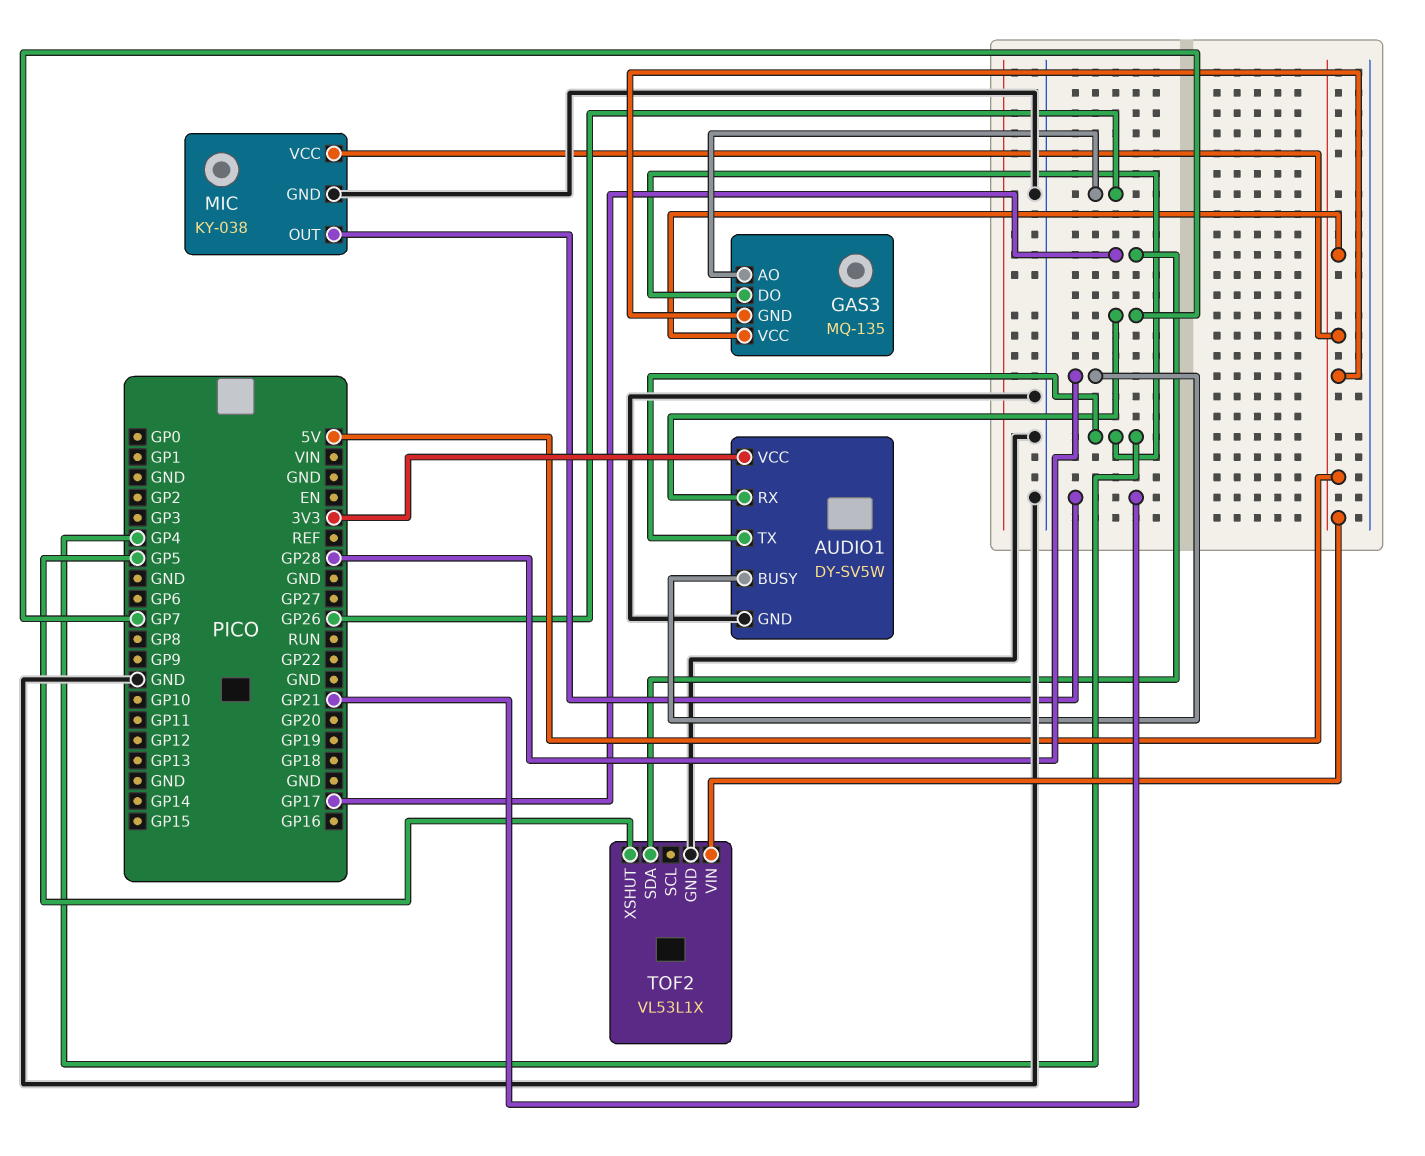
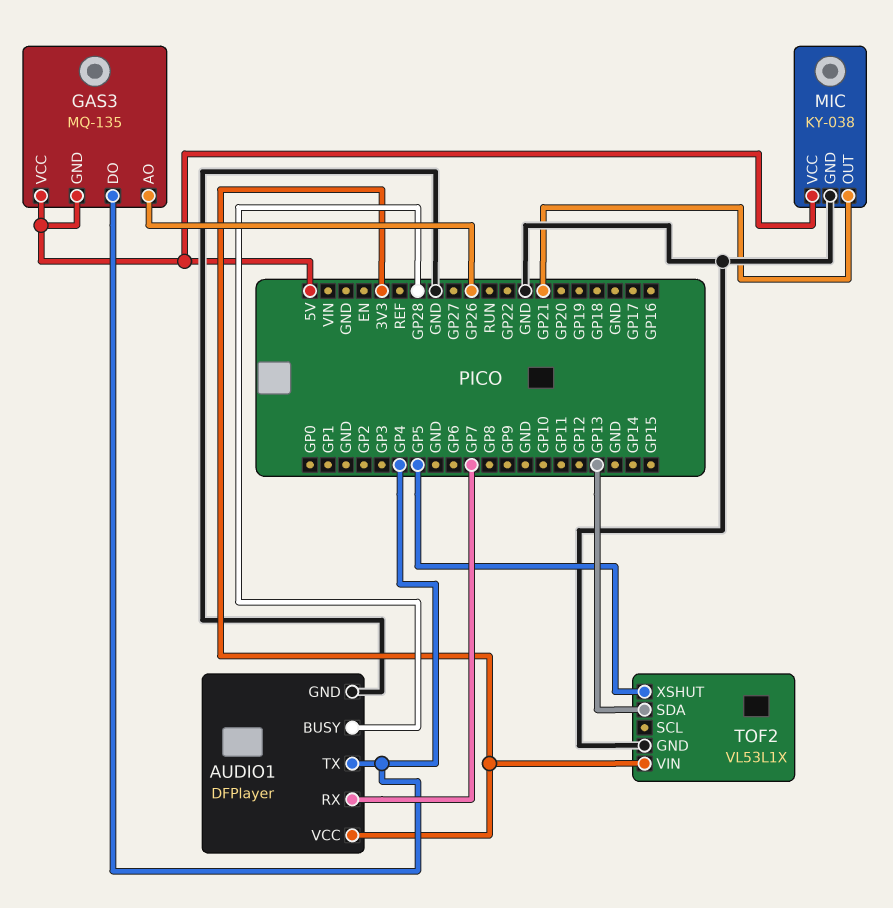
AUDIO1: DY-SV5W -> DFPlayer
TOF2 pin SDA: GP17 -> GP13
TOF2 pin VIN: 5V -> 3V3

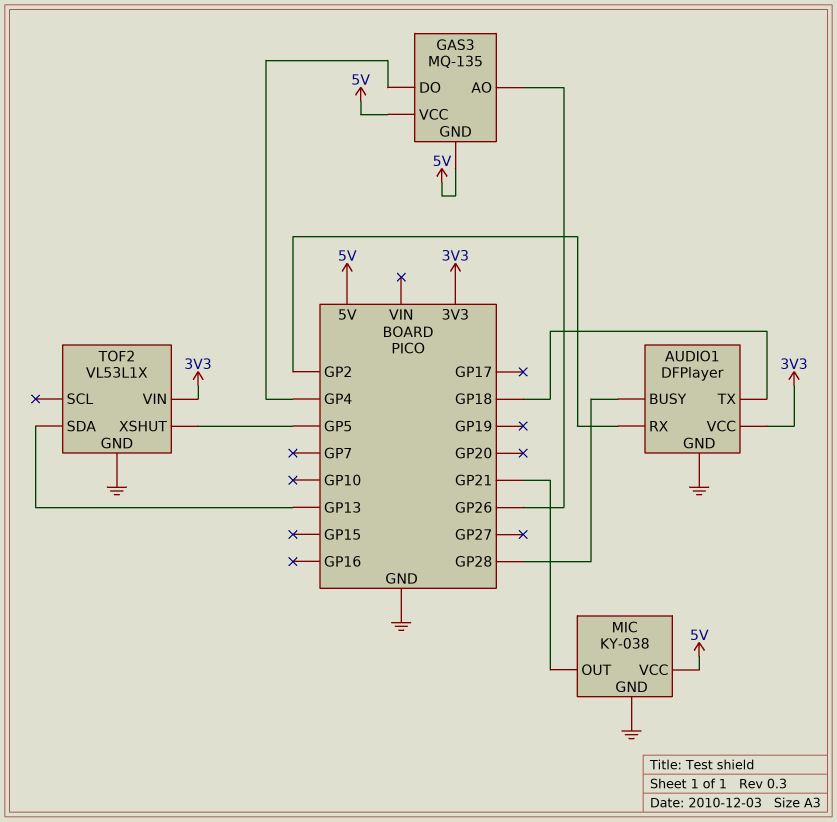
AUDIO1 pin RX: GP7 -> GP2
AUDIO1 pin TX: GP4 -> GP18

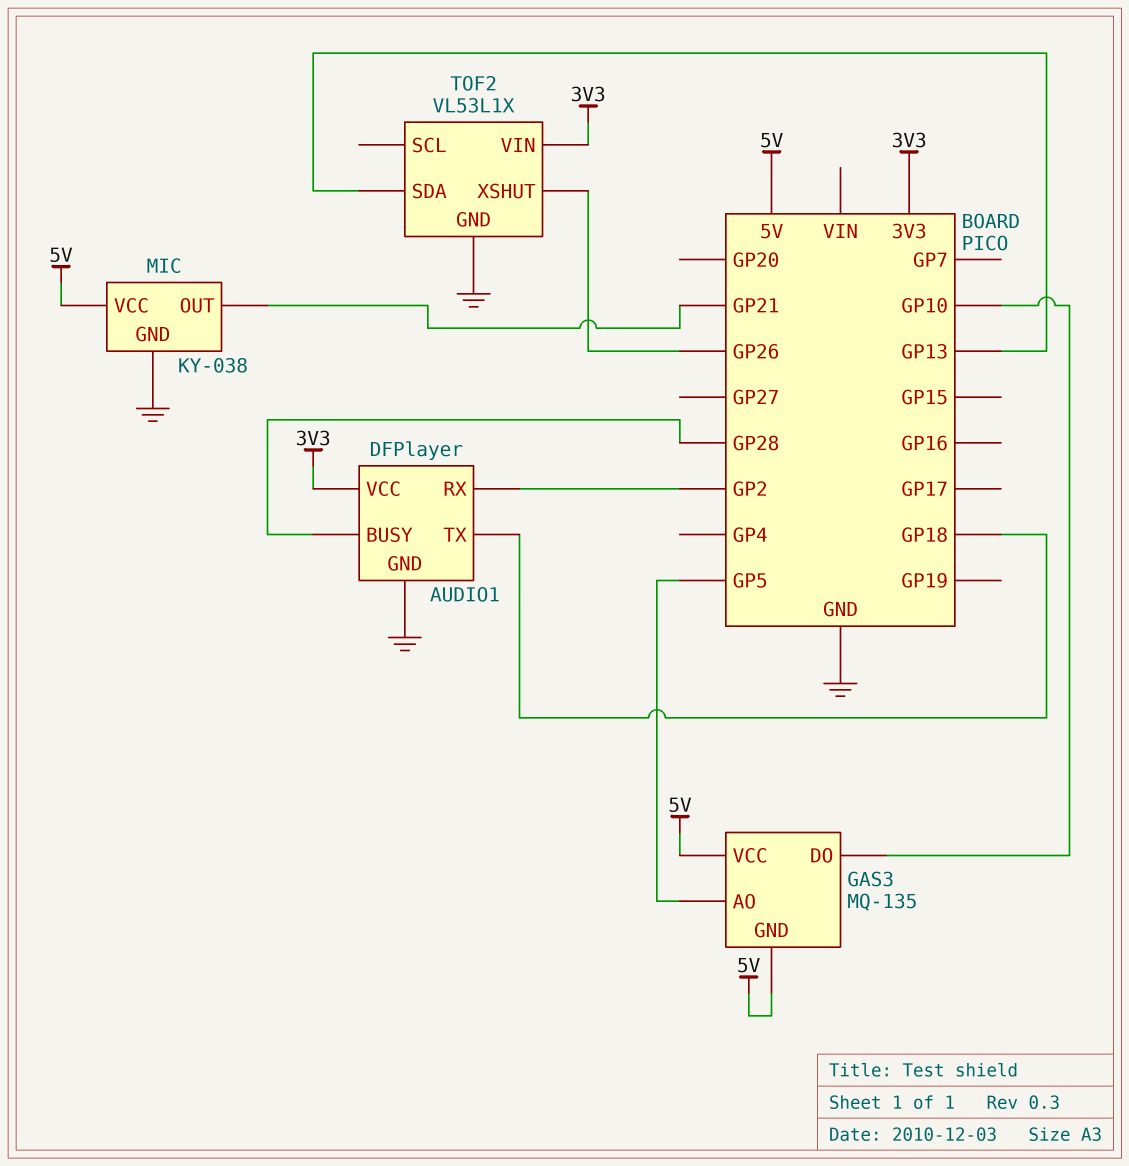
GAS3 pin AO: GP26 -> GP5
GAS3 pin DO: GP4 -> GP10
TOF2 pin XSHUT: GP5 -> GP26

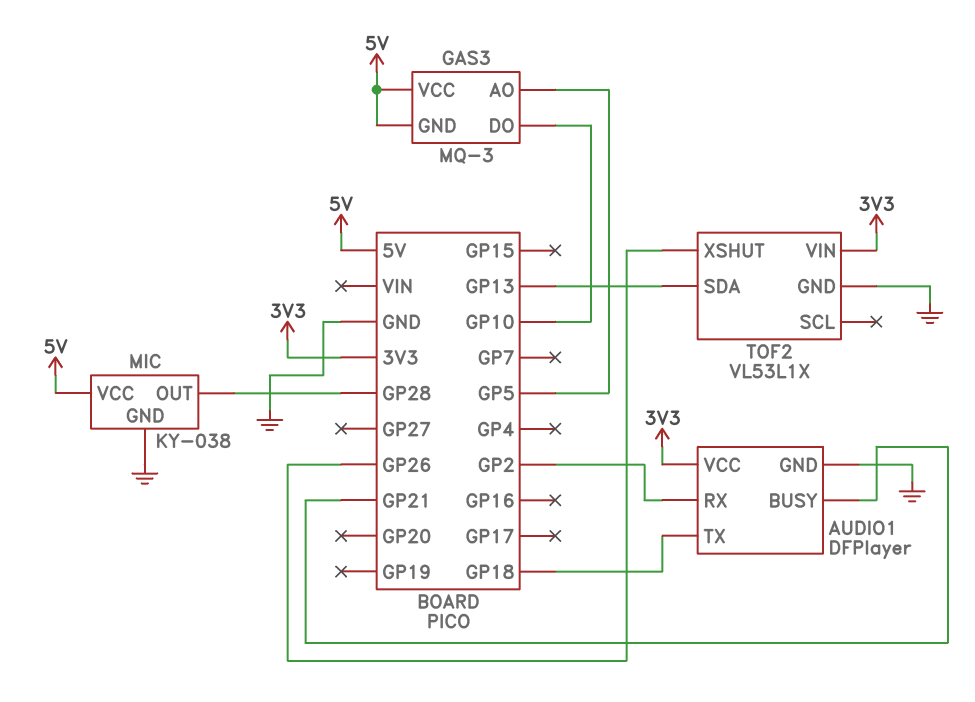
AUDIO1 pin BUSY: GP28 -> GP21
GAS3: MQ-135 -> MQ-3
MIC pin OUT: GP21 -> GP28

